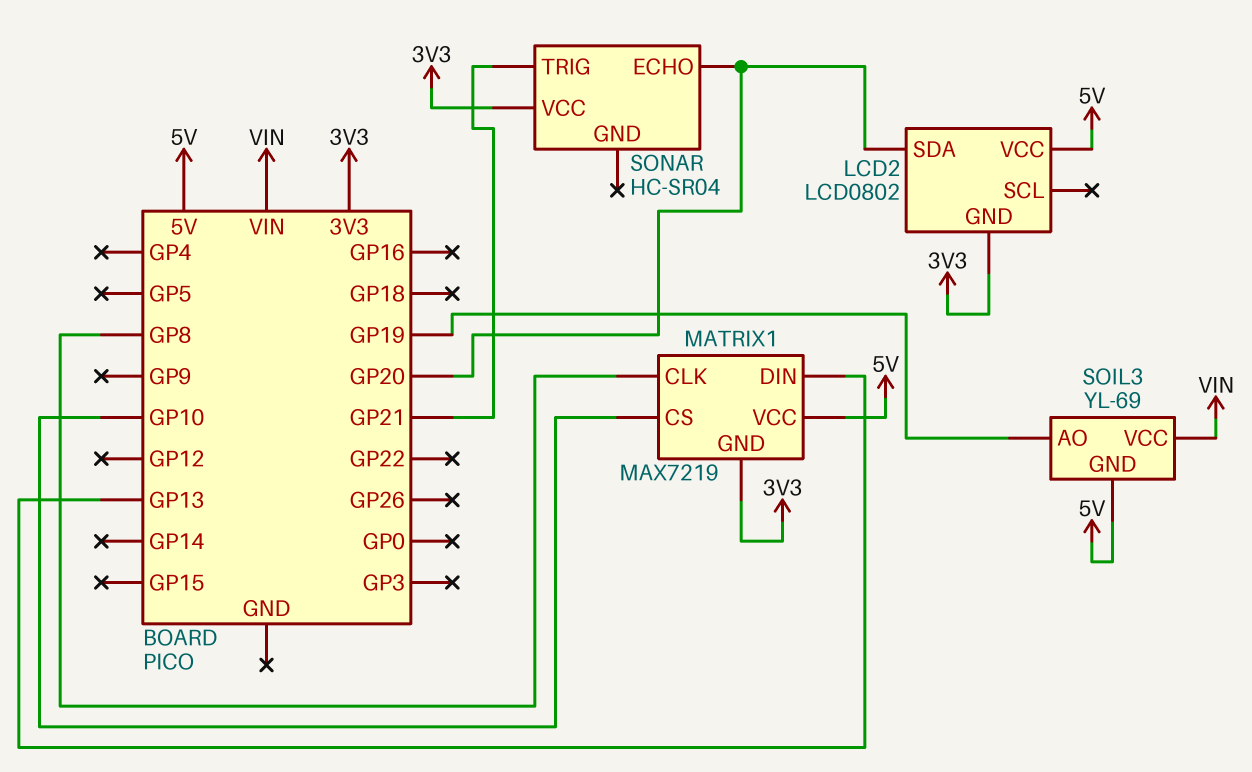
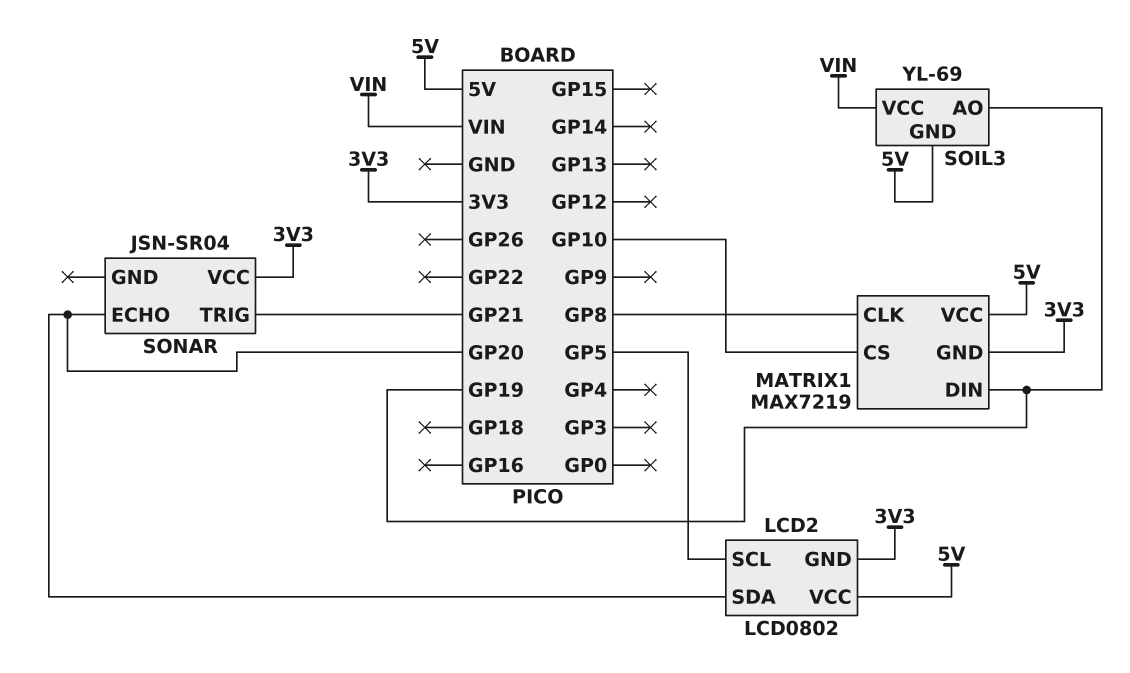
LCD2 pin SCL: none -> GP5
MATRIX1 pin DIN: GP13 -> GP19
SONAR: HC-SR04 -> JSN-SR04

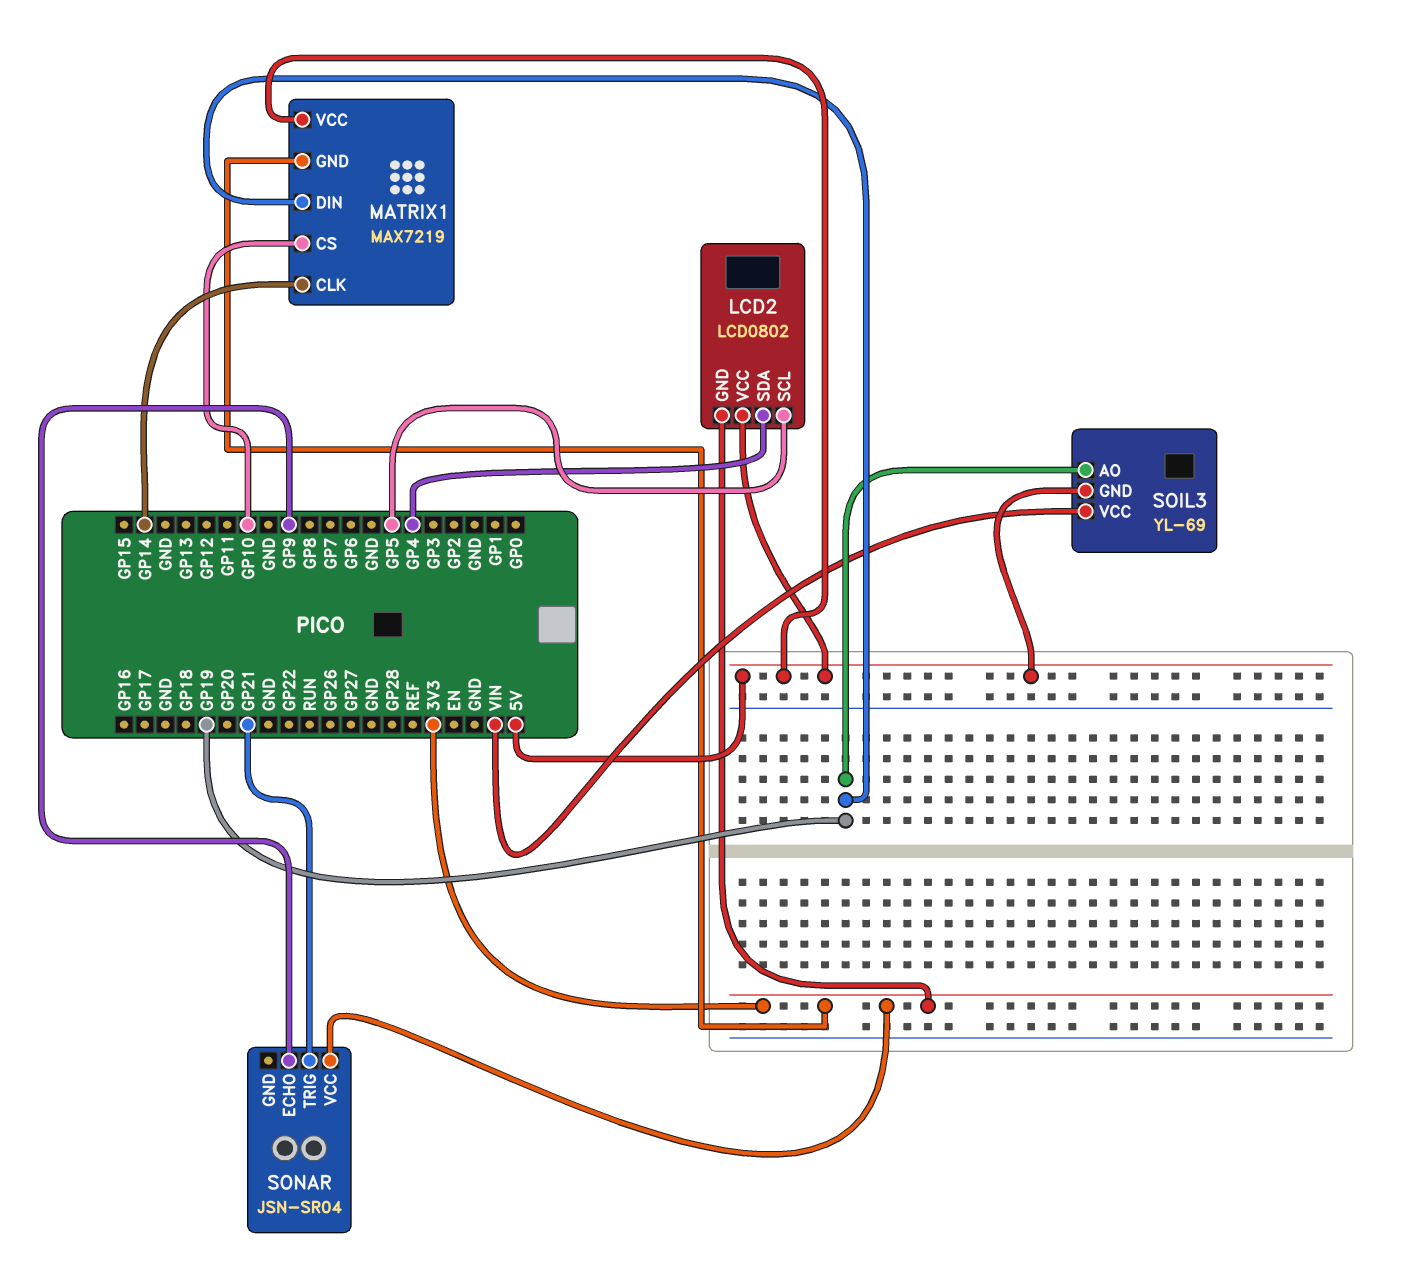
LCD2 pin SDA: GP20 -> GP4
MATRIX1 pin CLK: GP8 -> GP14
SONAR pin ECHO: GP20 -> GP9

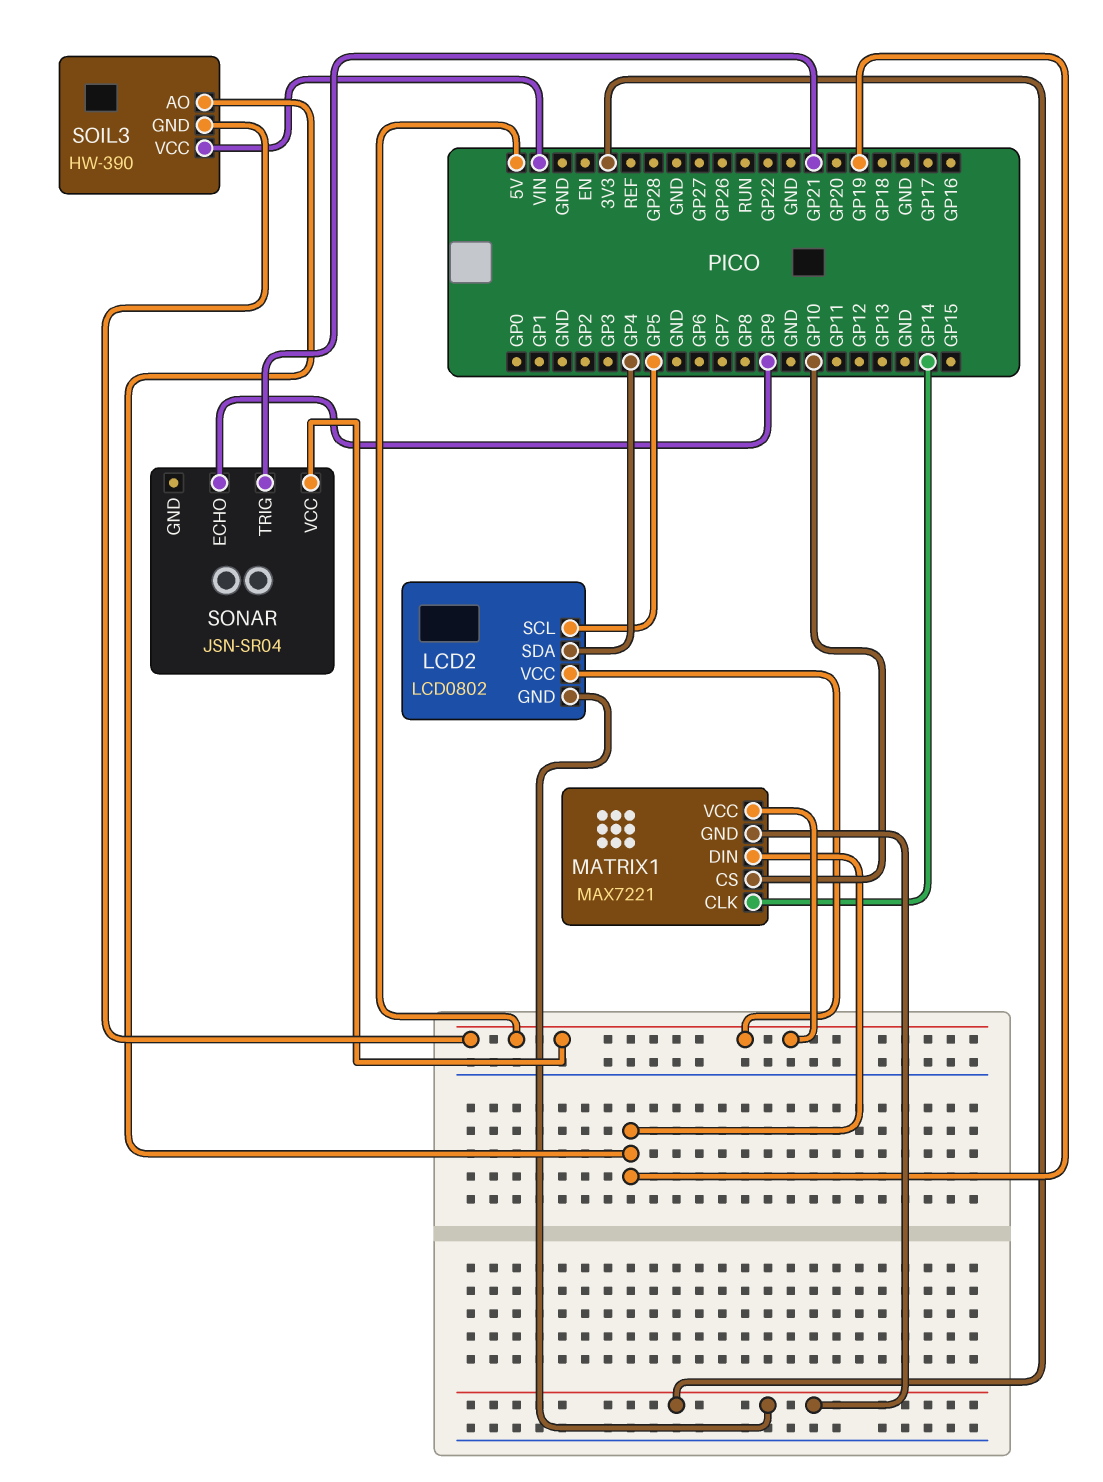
MATRIX1: MAX7219 -> MAX7221
SOIL3: YL-69 -> HW-390
SONAR pin VCC: 3V3 -> 5V

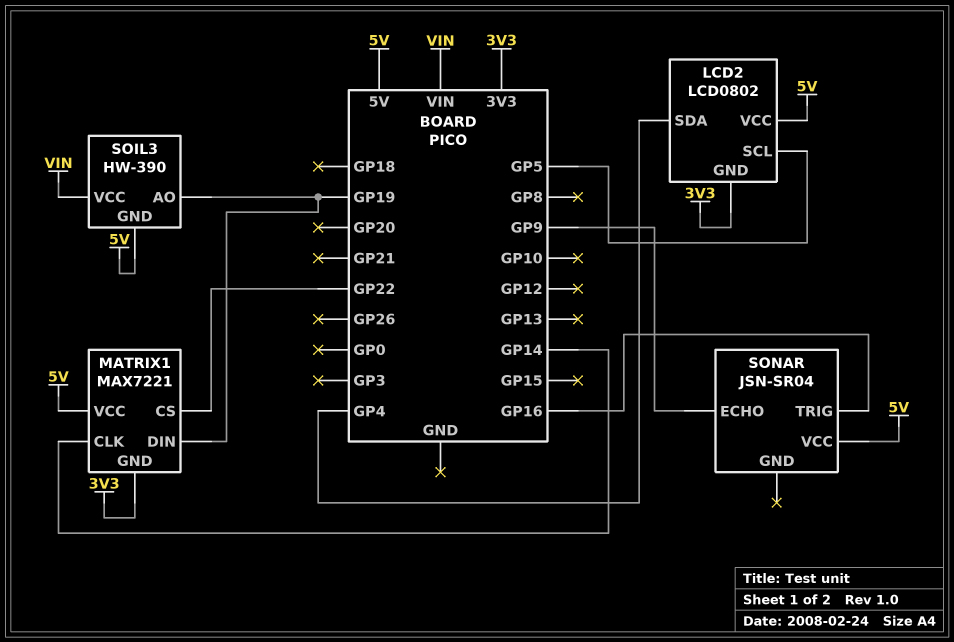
MATRIX1 pin CS: GP10 -> GP22
SONAR pin TRIG: GP21 -> GP16

